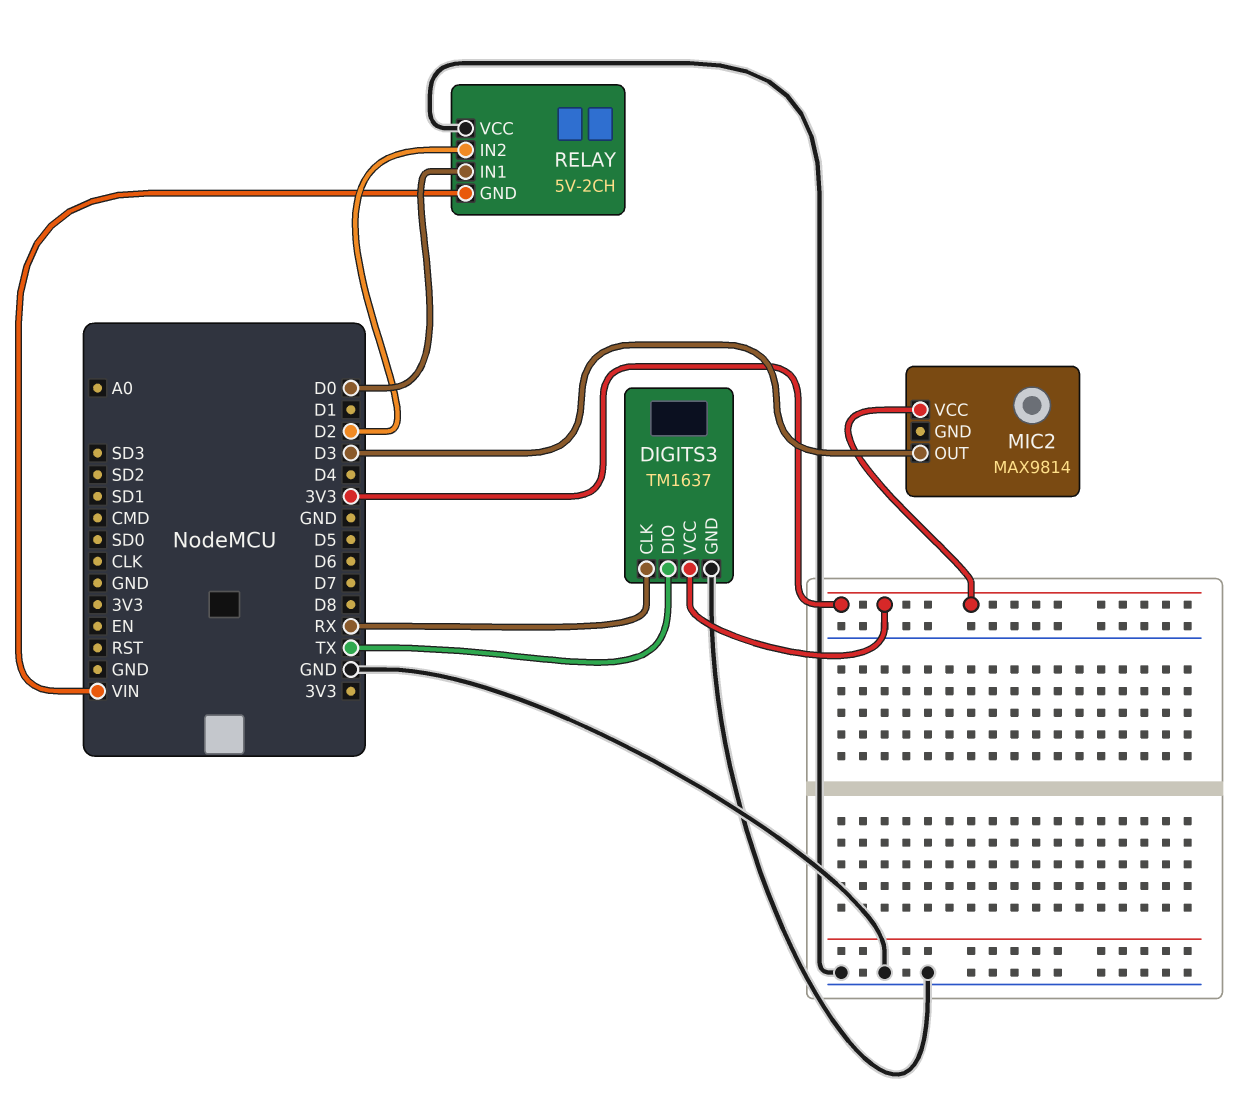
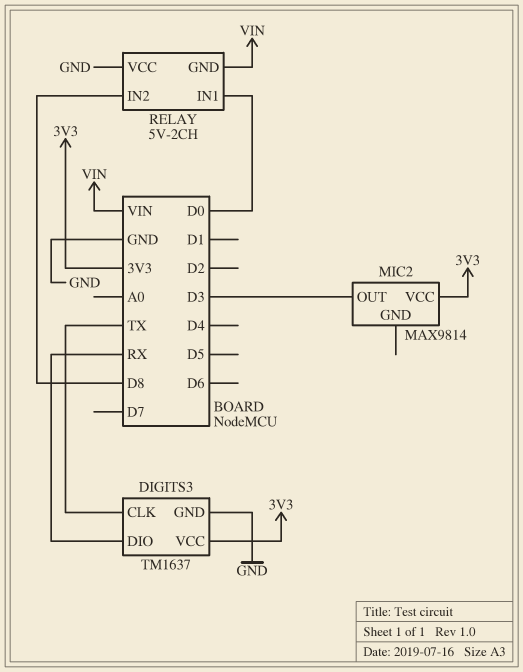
DIGITS3 pin CLK: RX -> TX
DIGITS3 pin DIO: TX -> RX
RELAY pin IN2: D2 -> D8

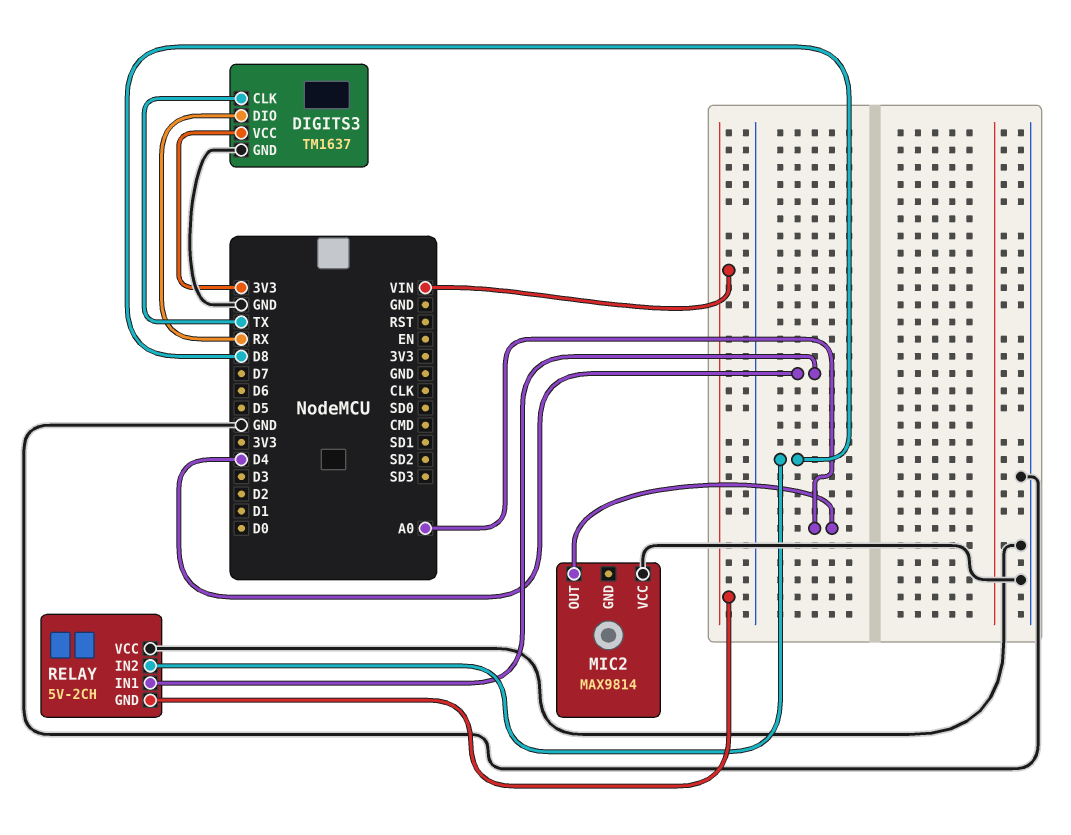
MIC2 pin OUT: D3 -> A0
MIC2 pin VCC: 3V3 -> GND
RELAY pin IN1: D0 -> D4

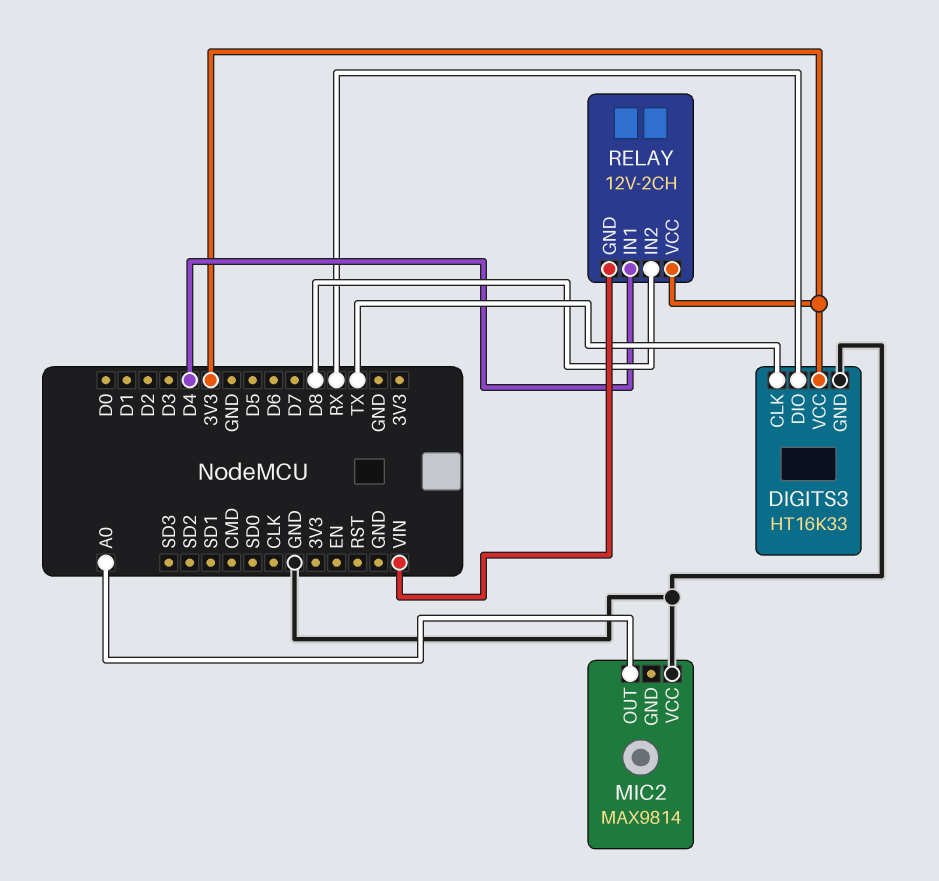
DIGITS3: TM1637 -> HT16K33
RELAY: 5V-2CH -> 12V-2CH
RELAY pin VCC: GND -> 3V3

